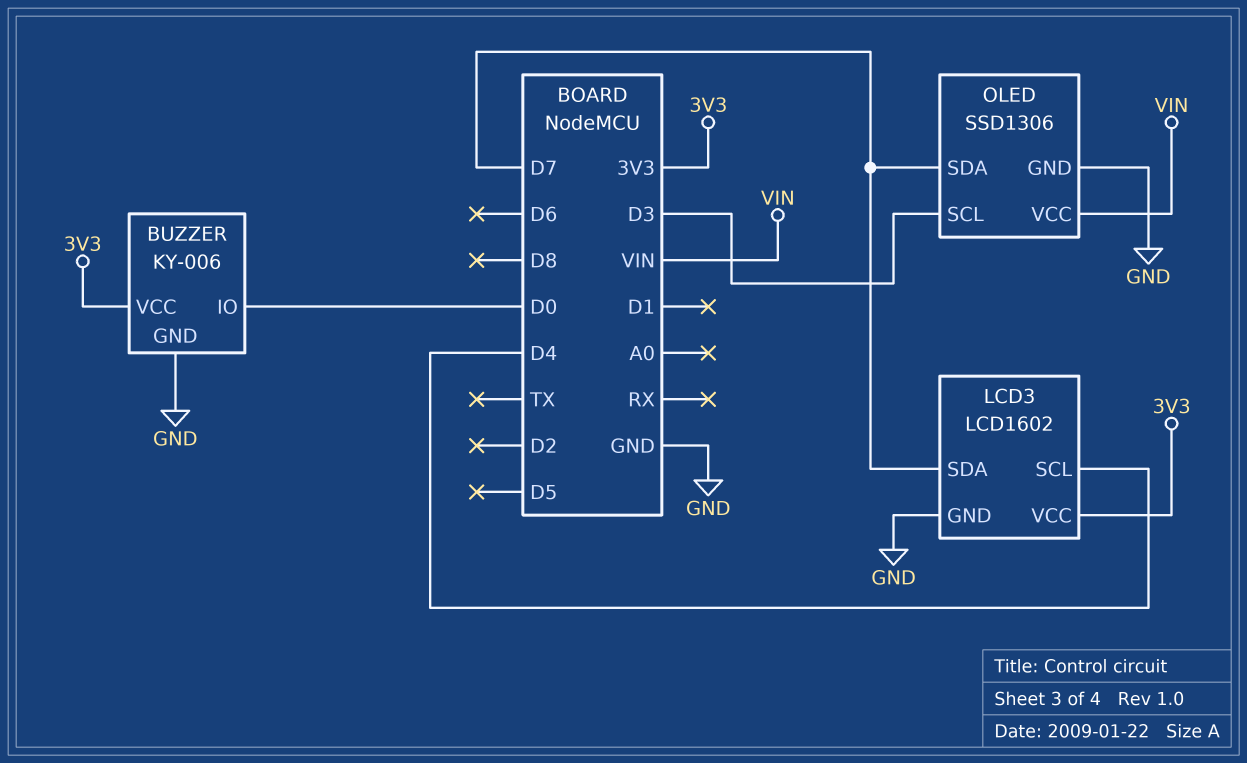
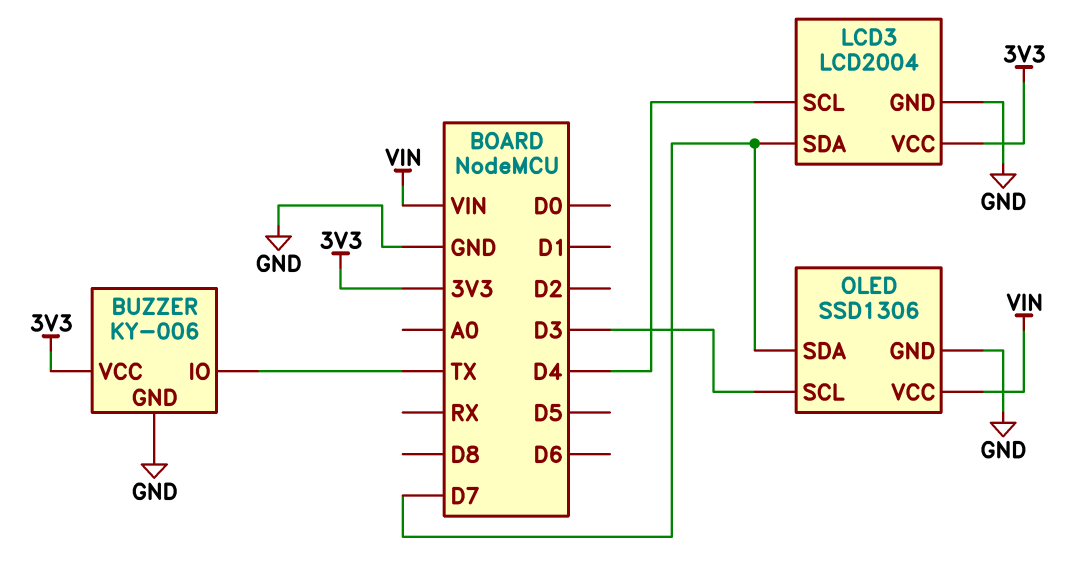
BUZZER pin IO: D0 -> TX
LCD3: LCD1602 -> LCD2004

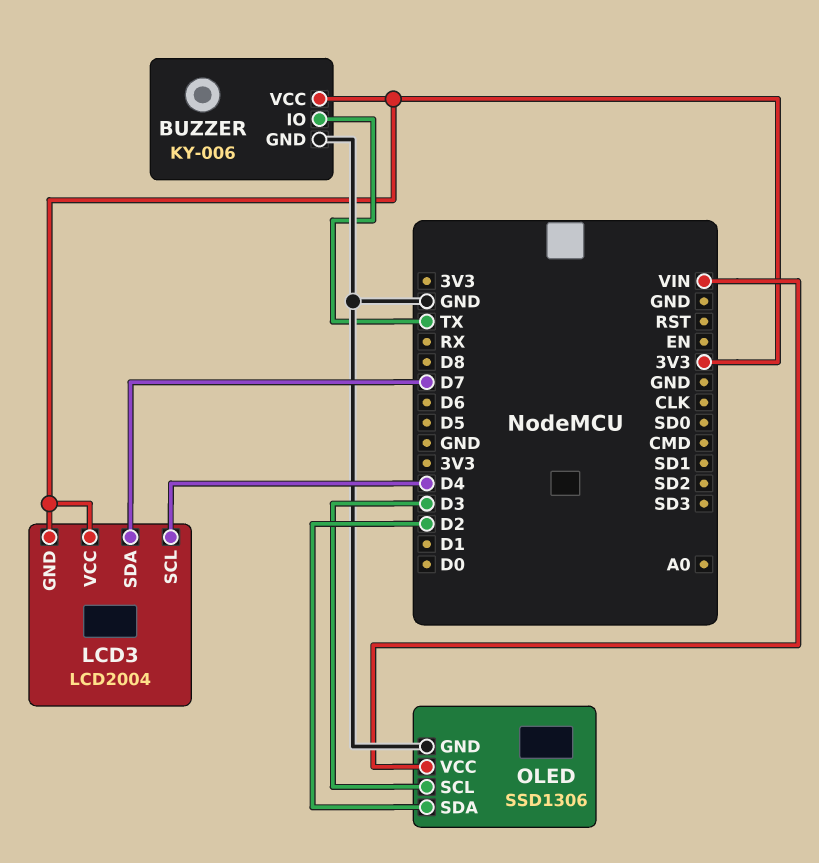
LCD3 pin GND: GND -> 3V3
OLED pin SDA: D7 -> D2

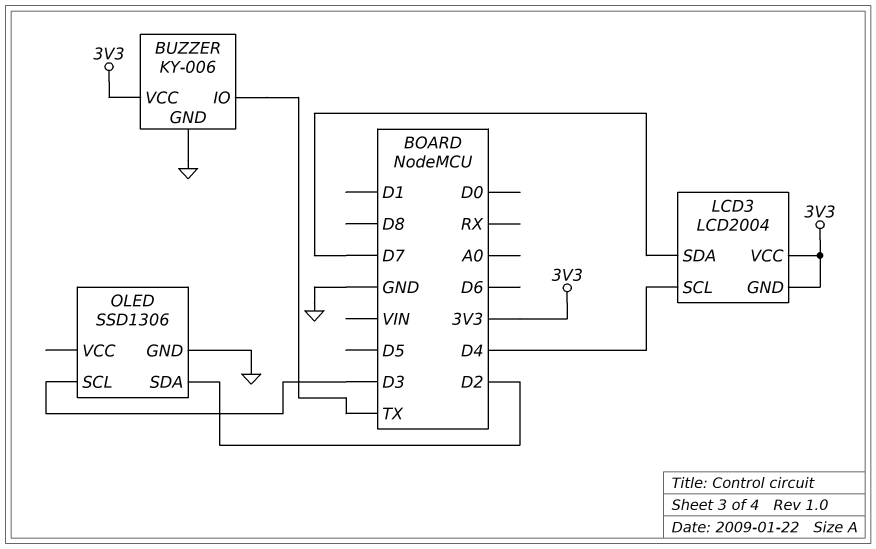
OLED pin VCC: VIN -> none

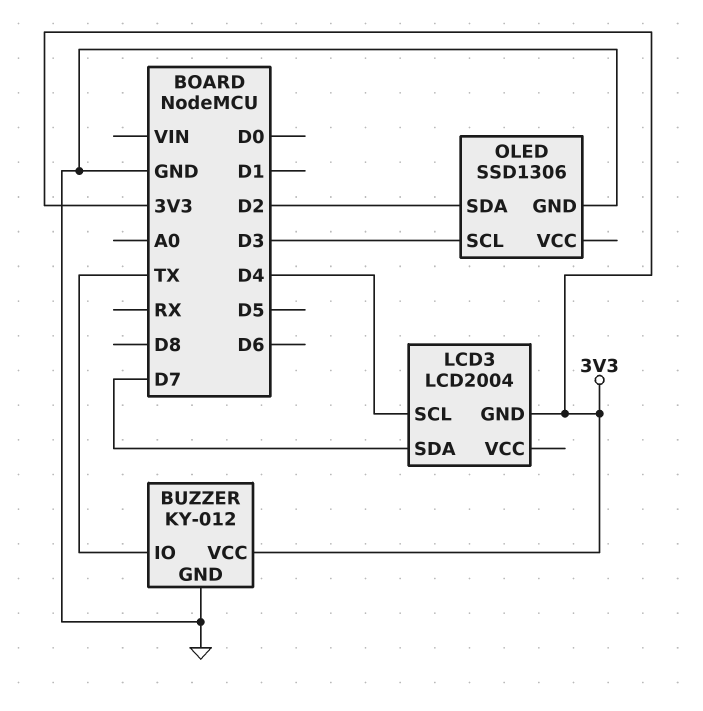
BUZZER: KY-006 -> KY-012
LCD3 pin VCC: 3V3 -> none

